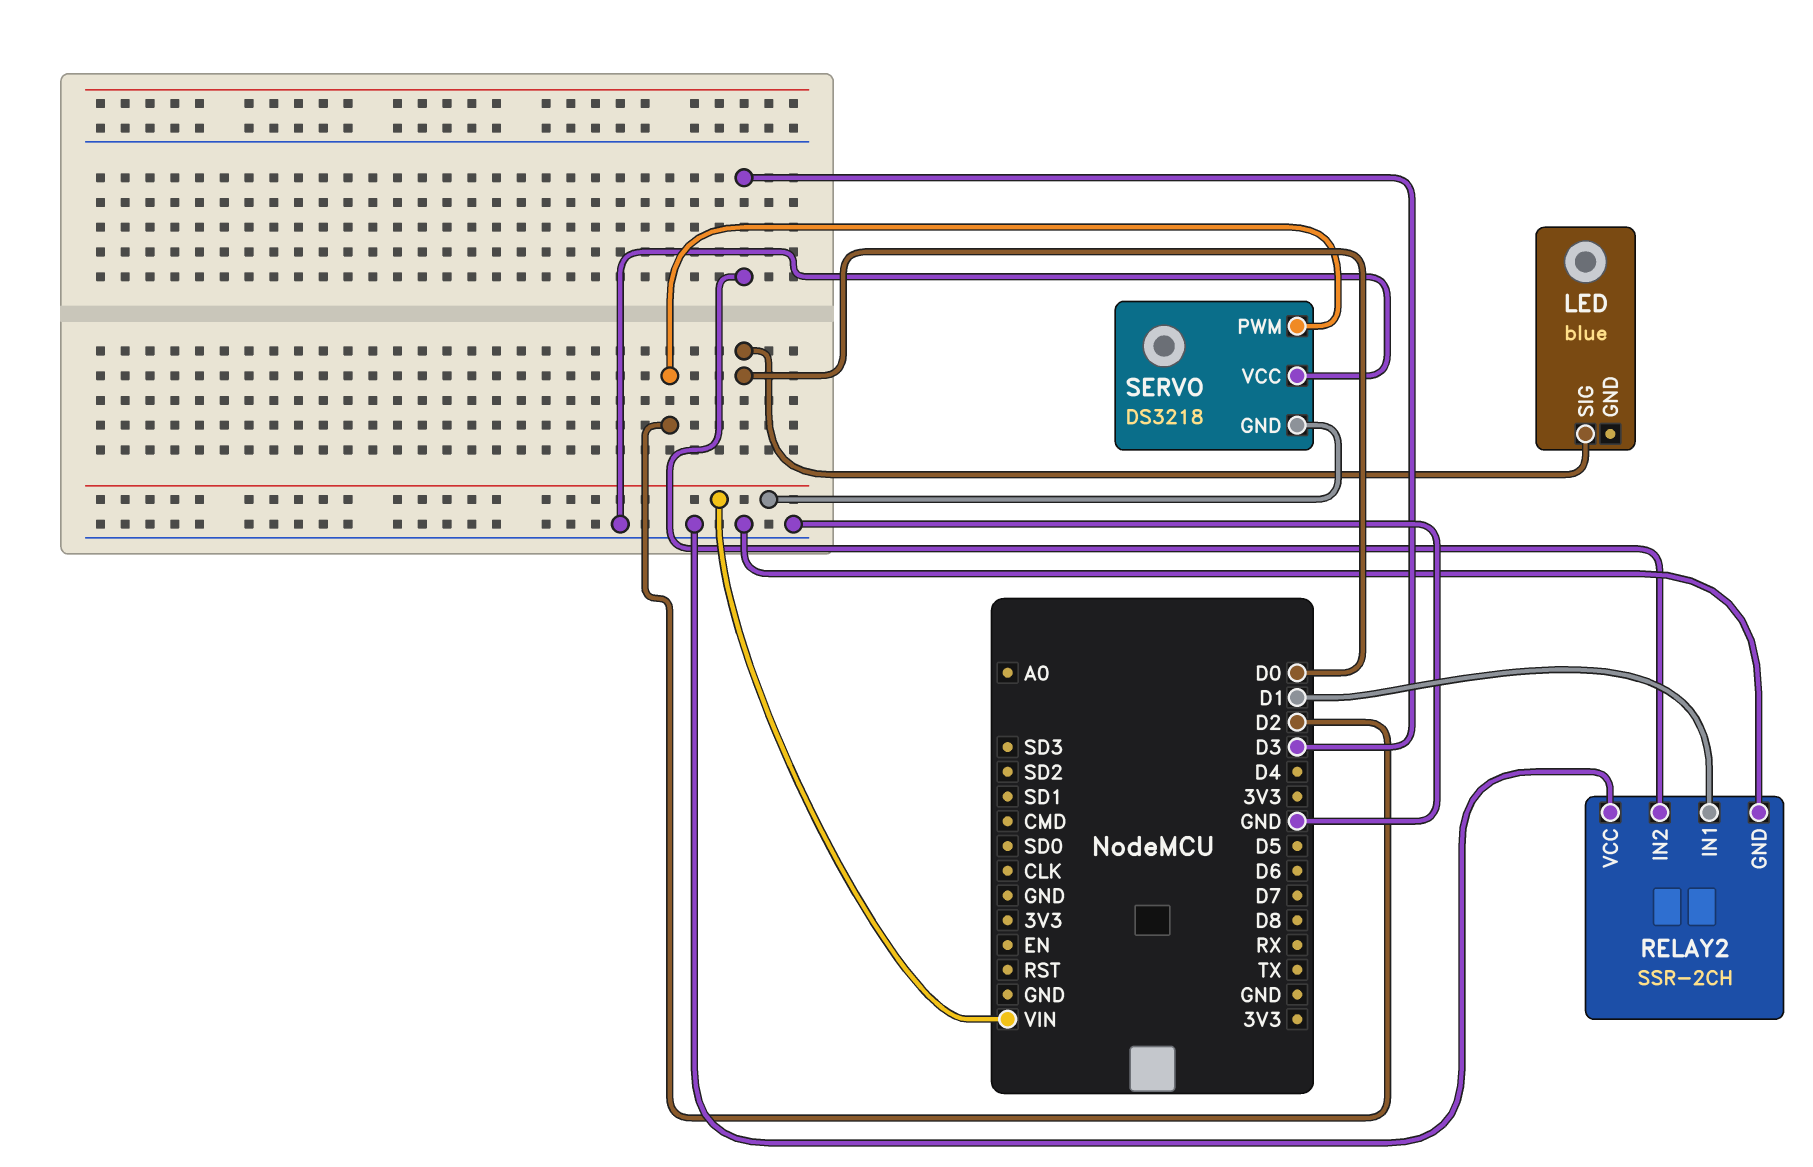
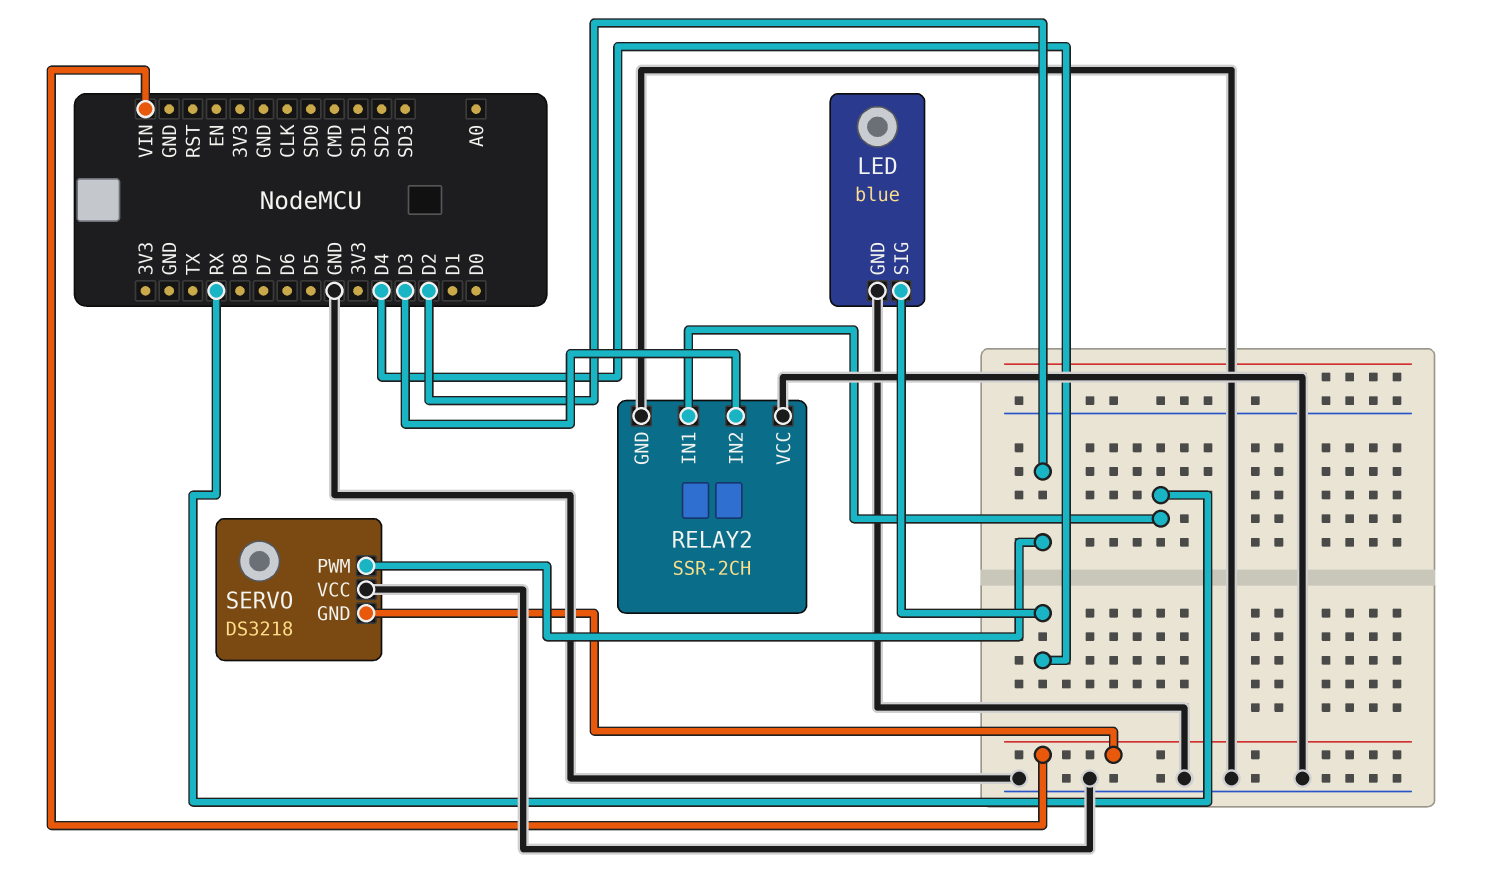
LED pin GND: none -> GND
LED pin SIG: D0 -> D4
RELAY2 pin IN1: D1 -> RX

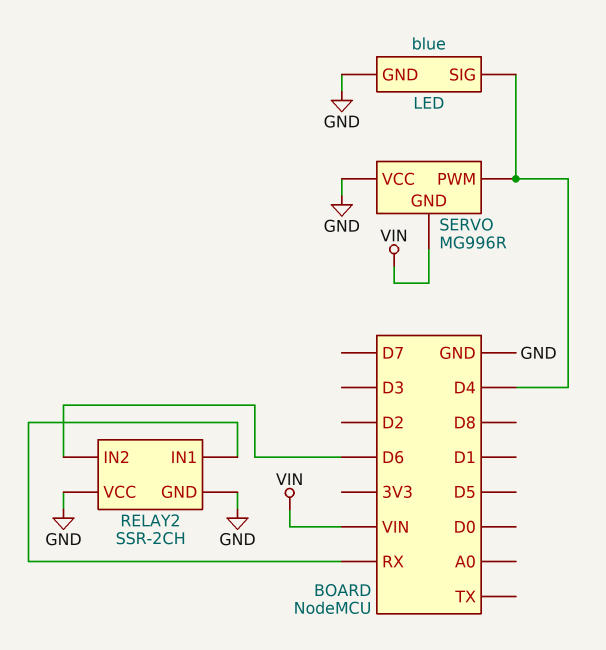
RELAY2 pin IN2: D3 -> D6
SERVO: DS3218 -> MG996R
SERVO pin PWM: D2 -> D4

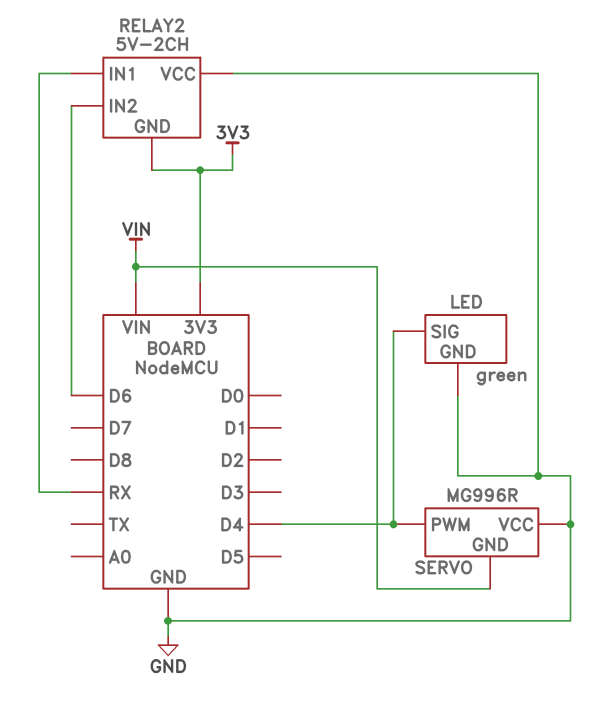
LED: blue -> green
RELAY2: SSR-2CH -> 5V-2CH
RELAY2 pin GND: GND -> 3V3

